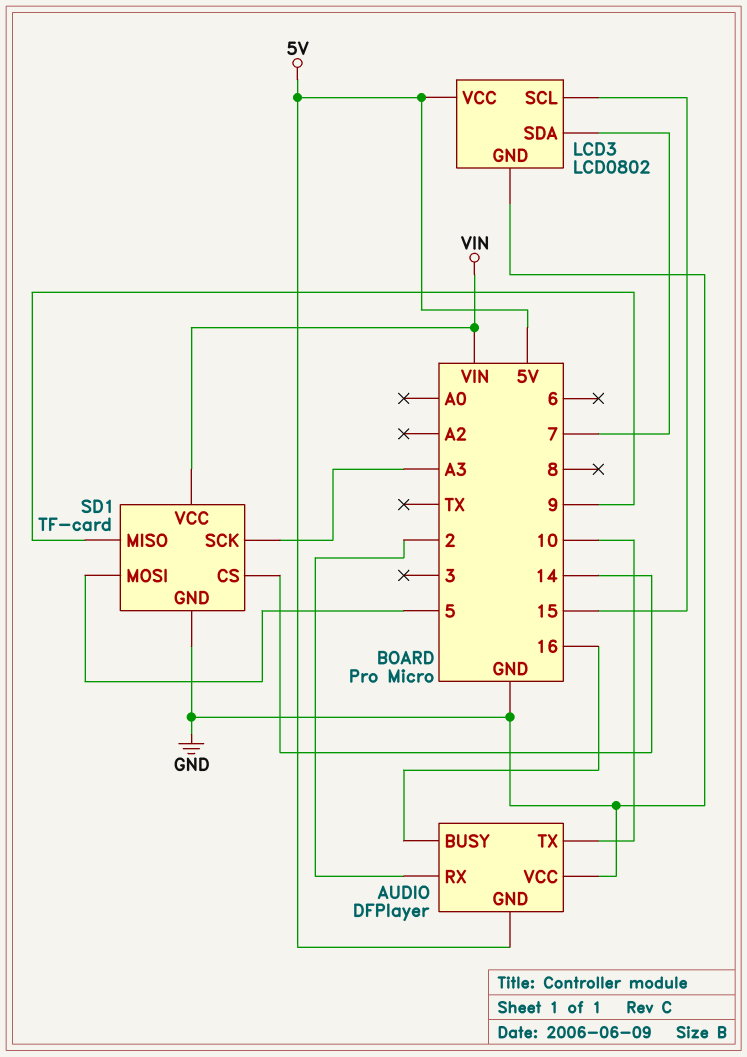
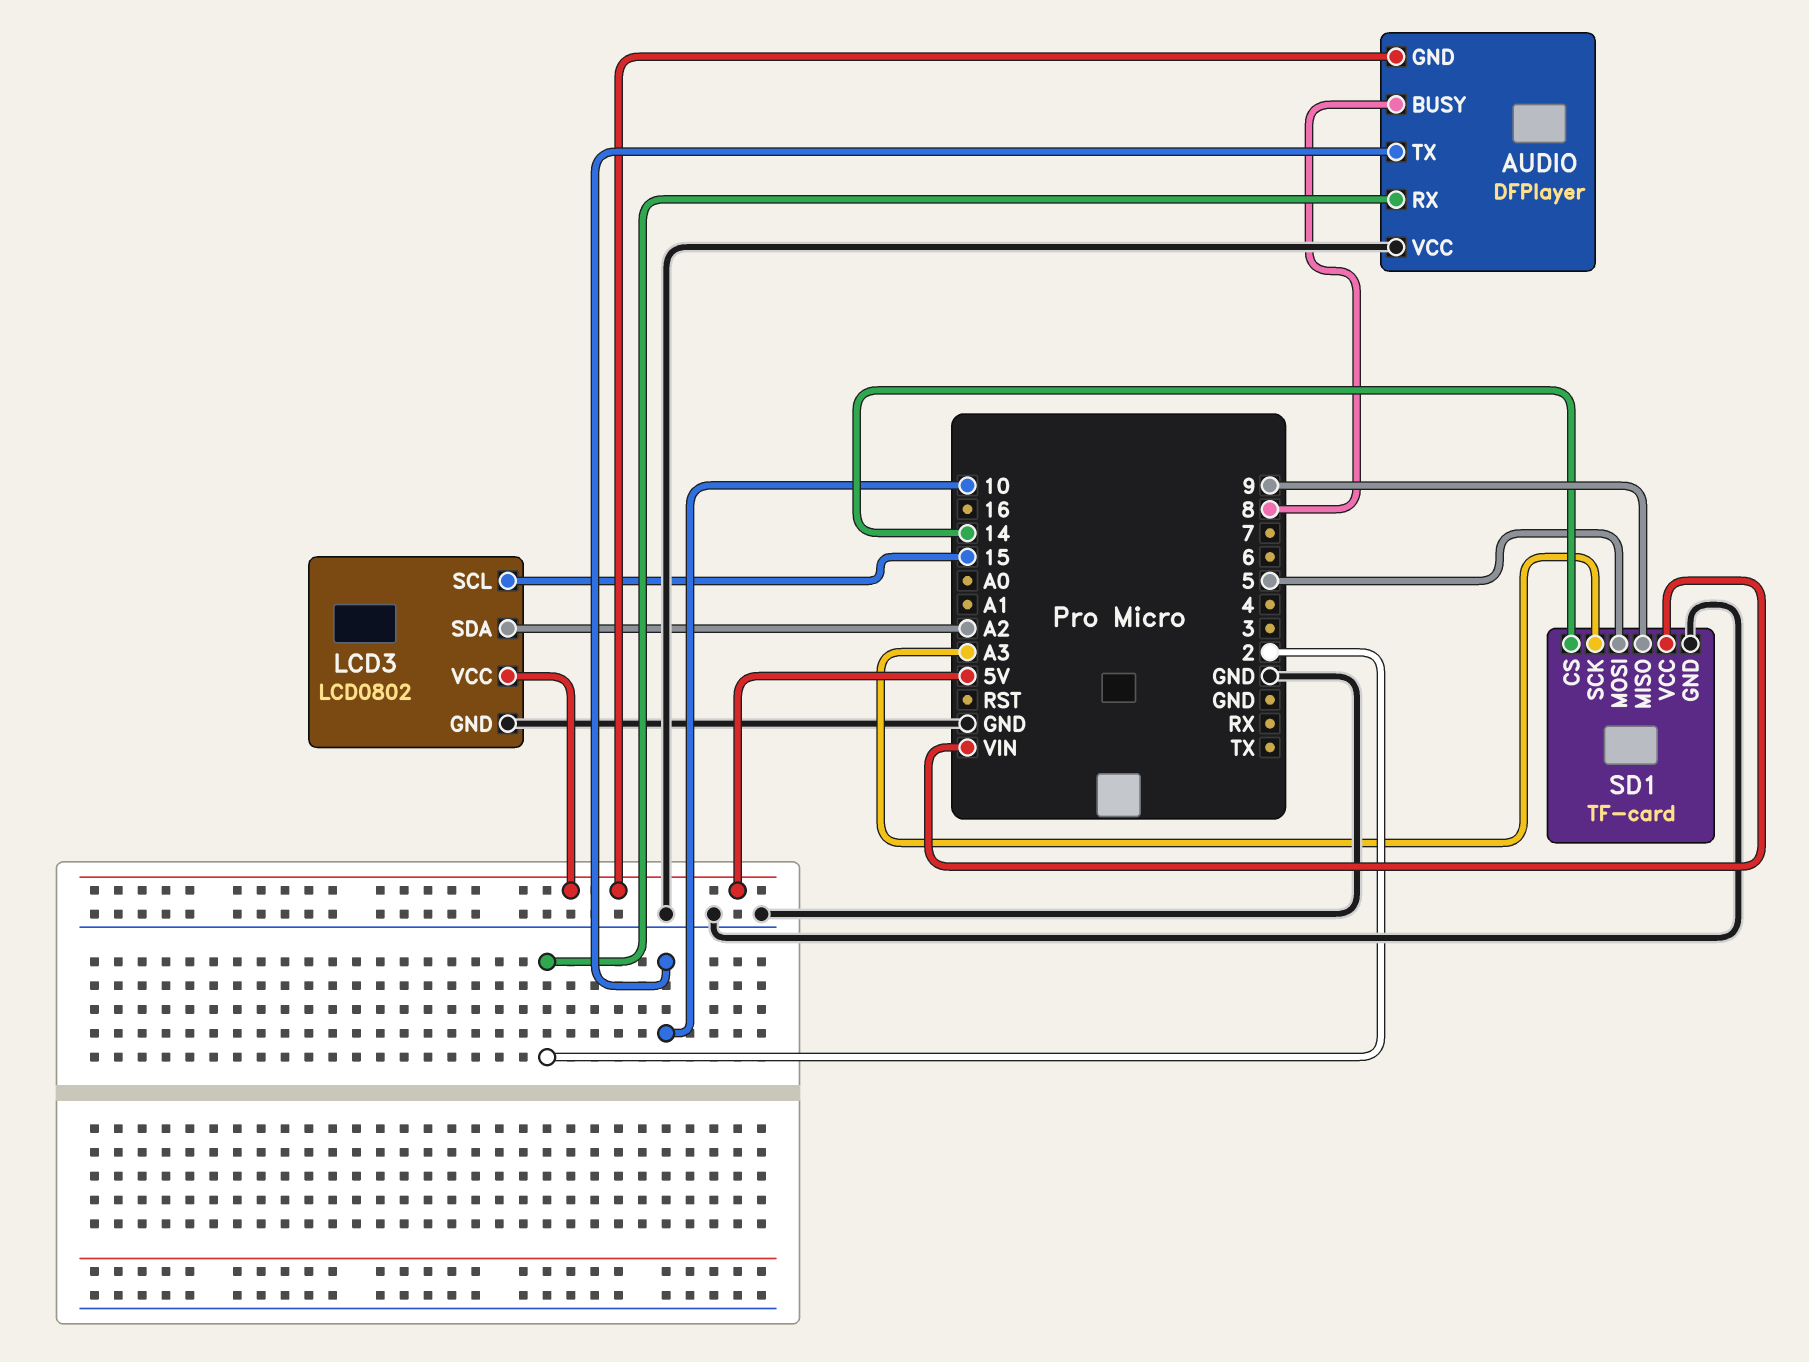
AUDIO pin BUSY: 16 -> 8
LCD3 pin SDA: 7 -> A2

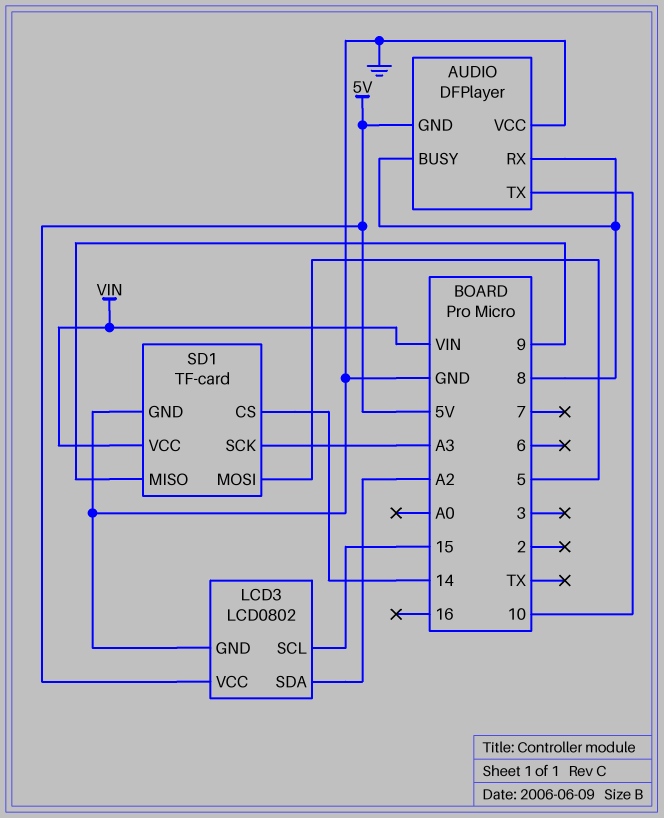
AUDIO pin RX: 2 -> 8

